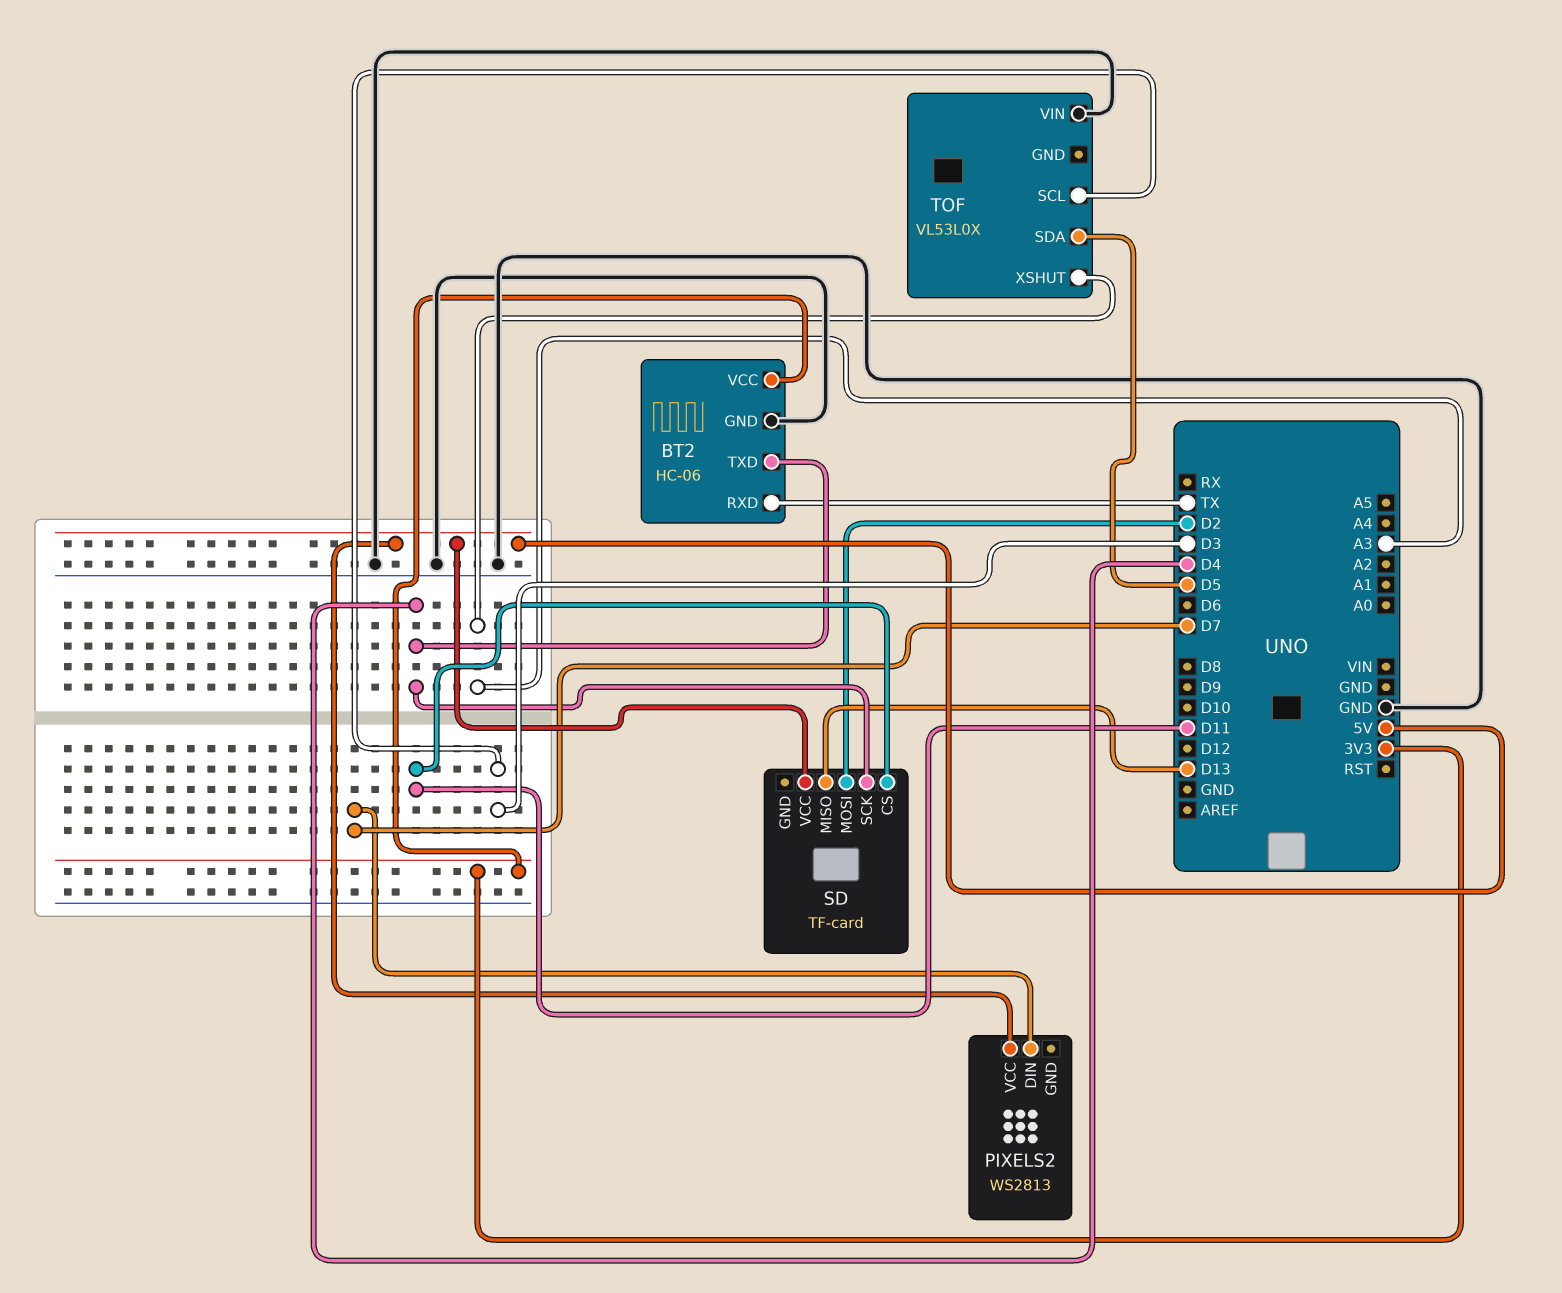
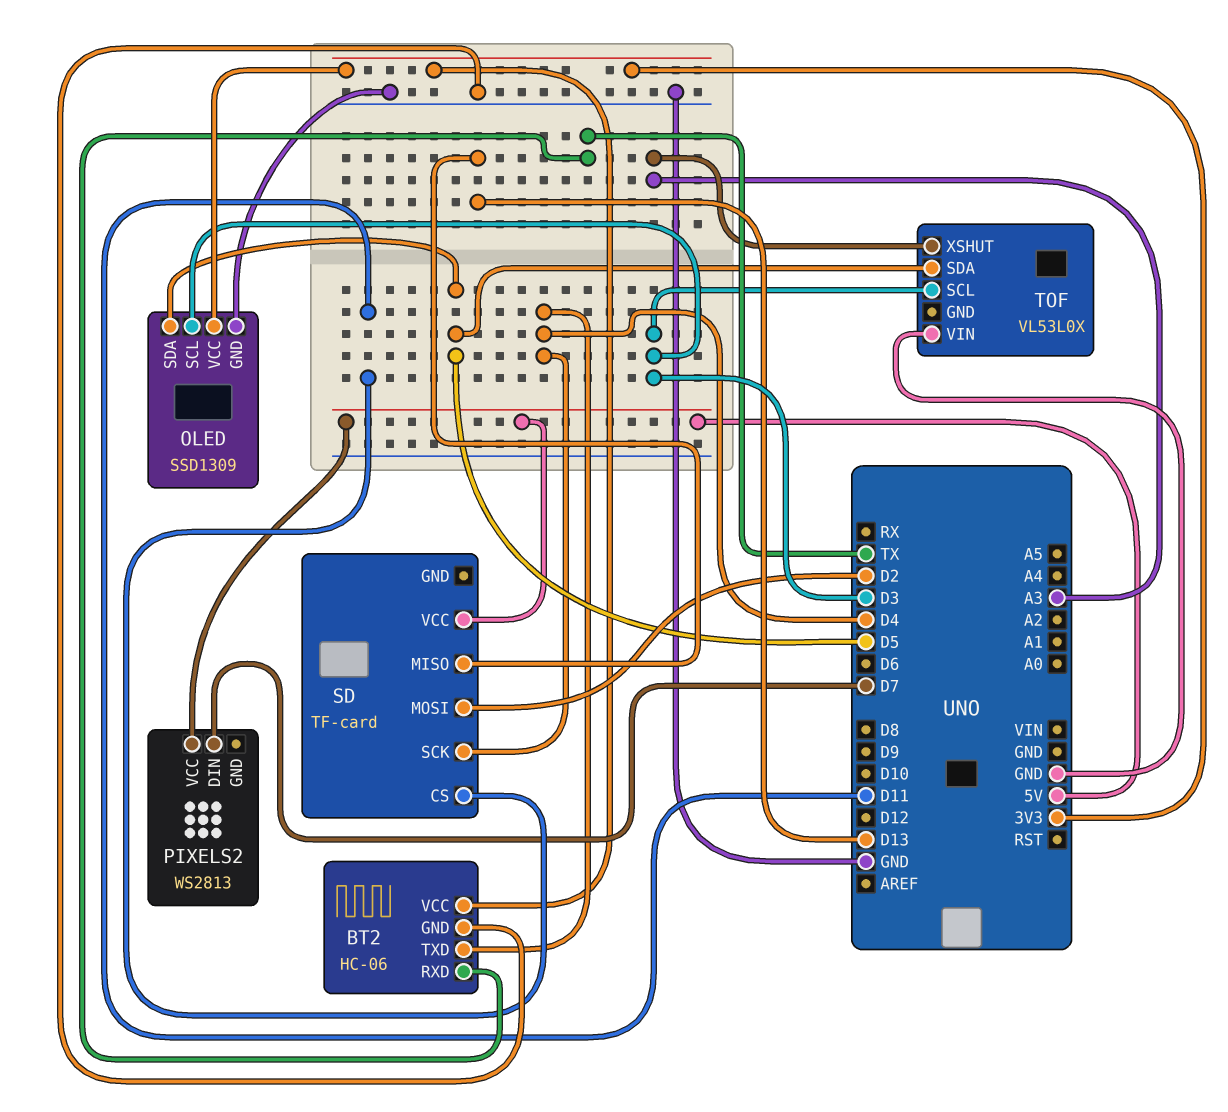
OLED: none -> SSD1309
OLED pin GND: none -> GND
OLED pin SCL: none -> D3
OLED pin SDA: none -> D5
OLED pin VCC: none -> 3V3

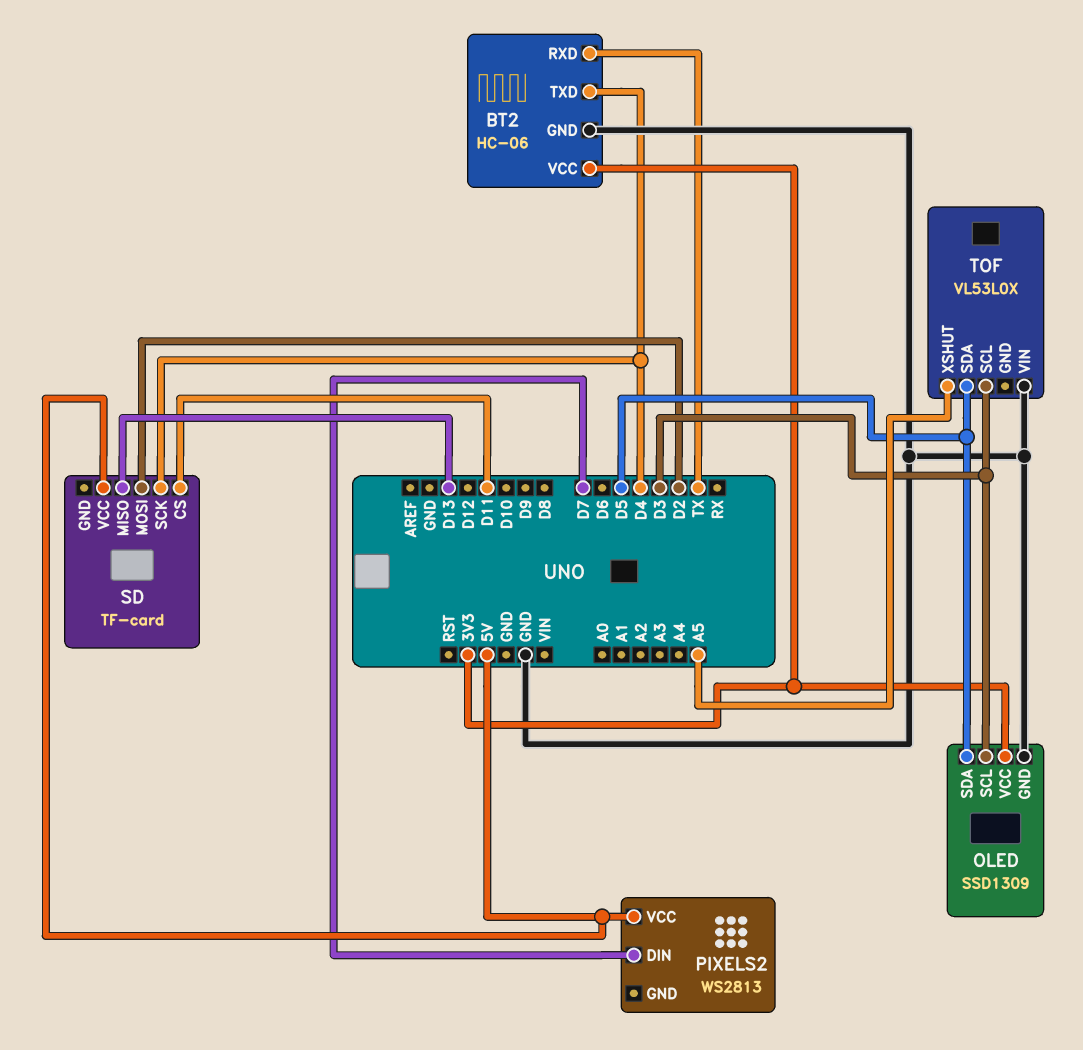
TOF pin XSHUT: A3 -> A5

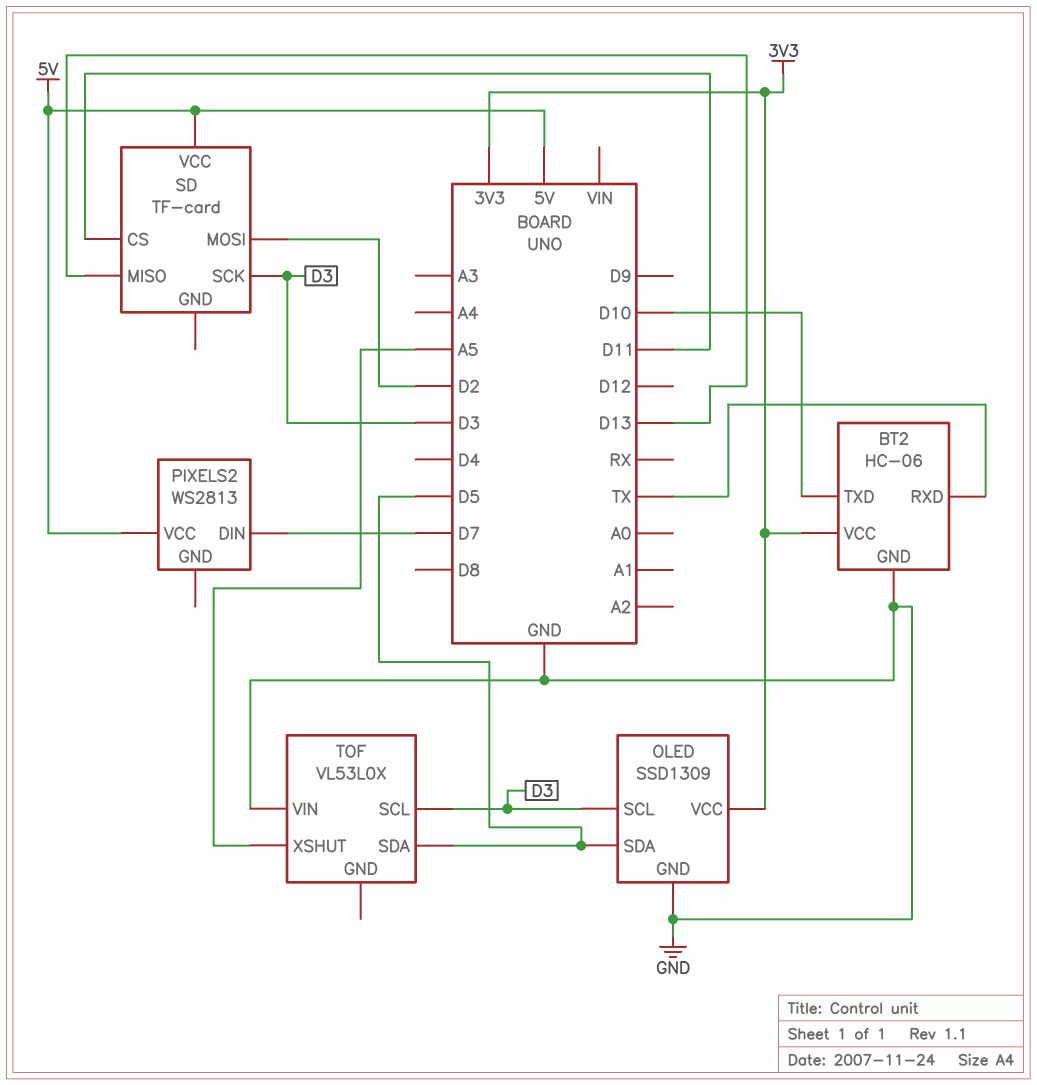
BT2 pin TXD: D4 -> D10
SD pin SCK: D4 -> D3

